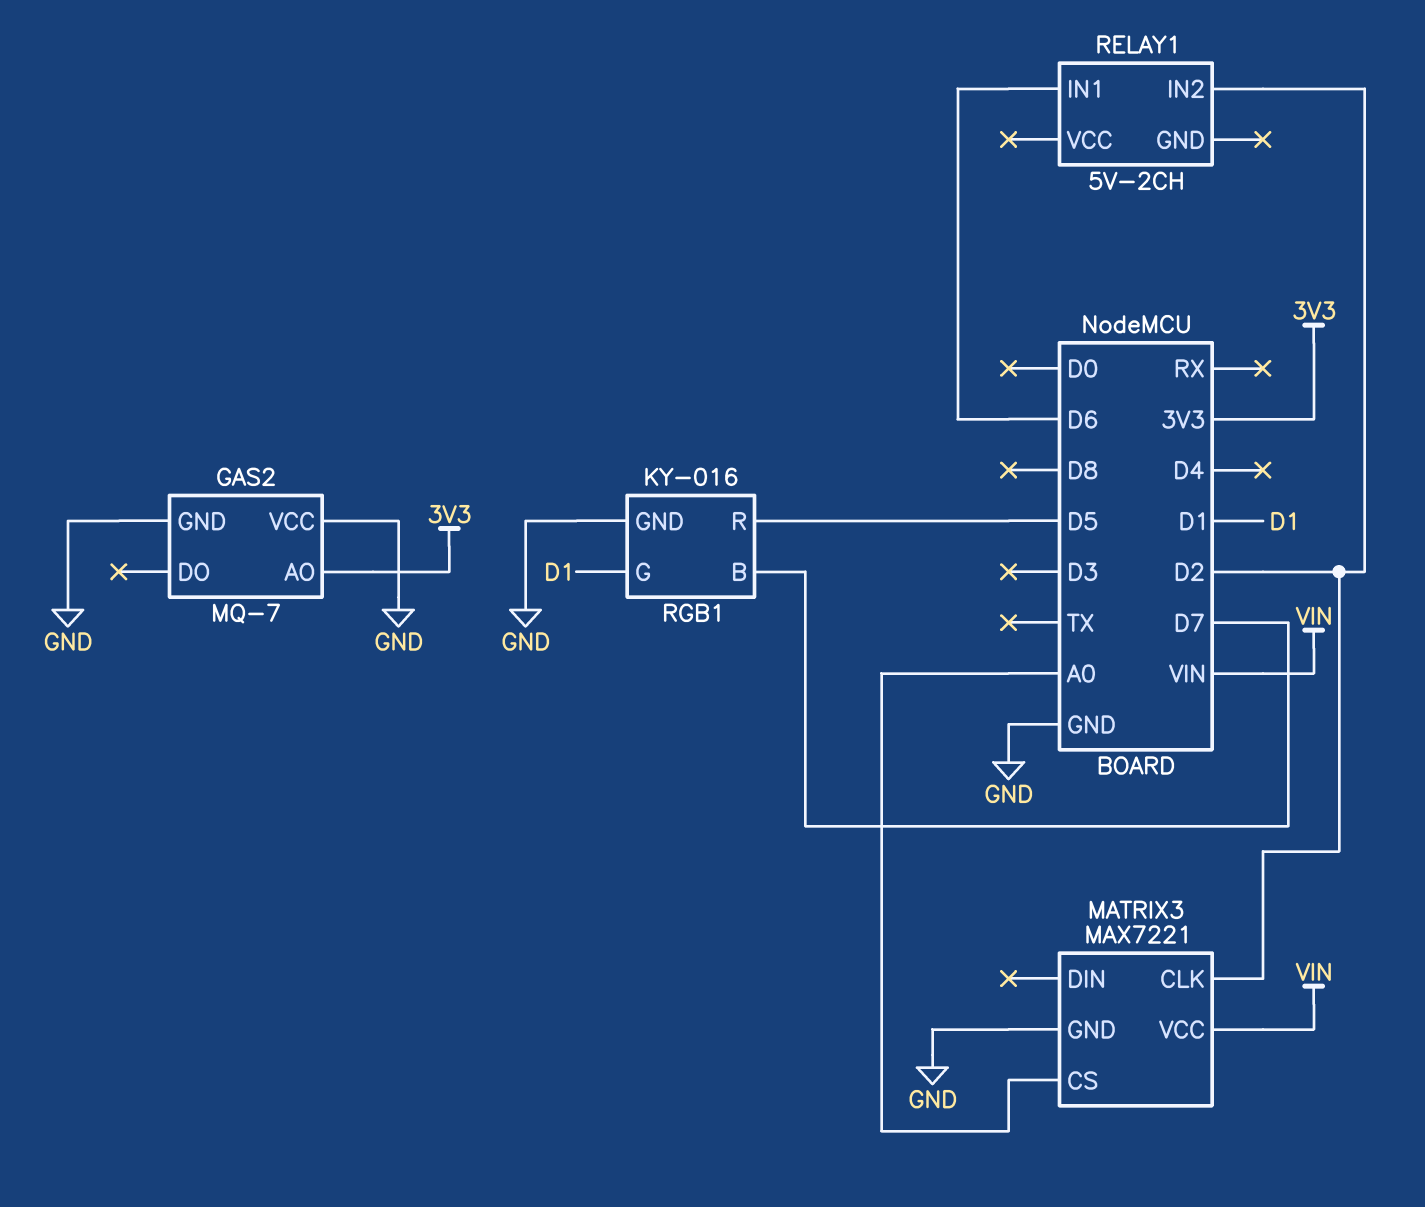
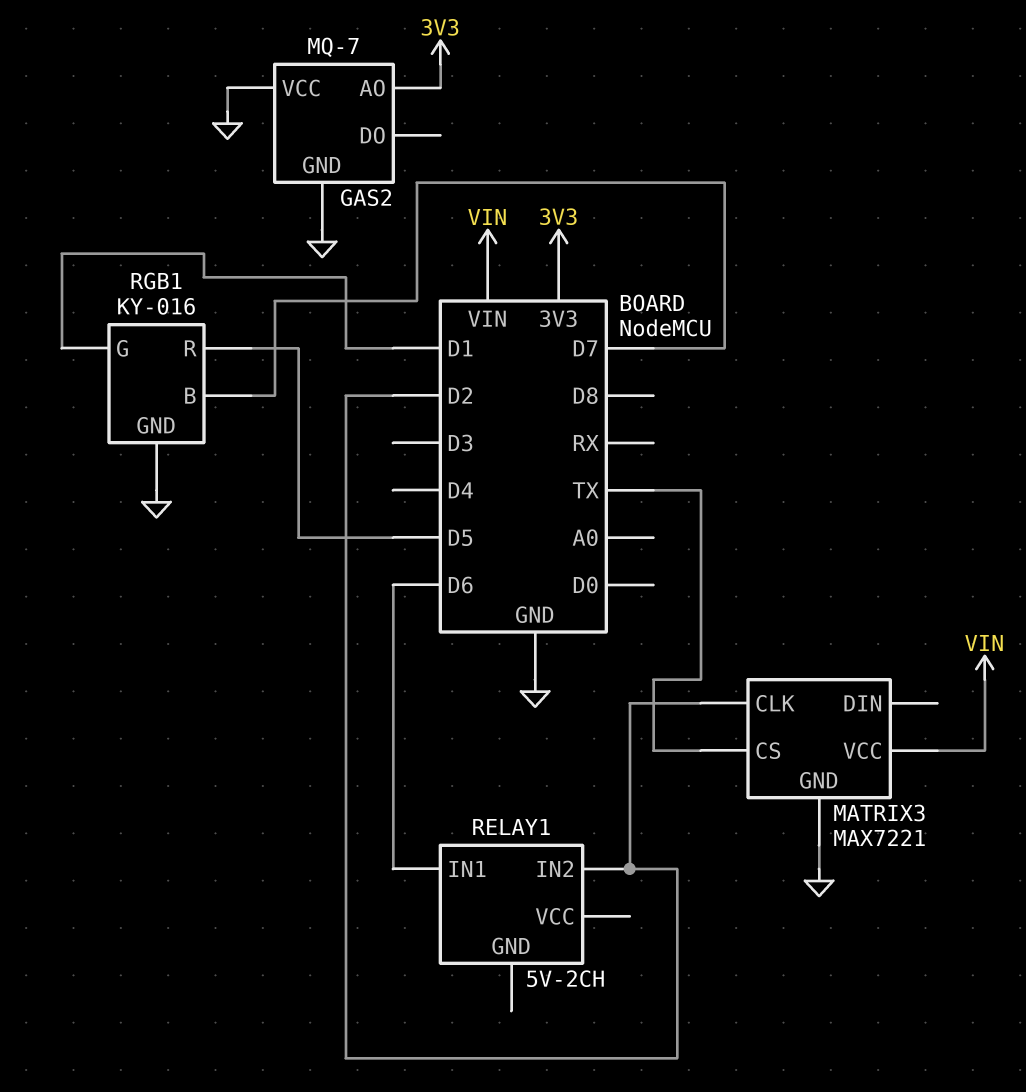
MATRIX3 pin CS: A0 -> TX

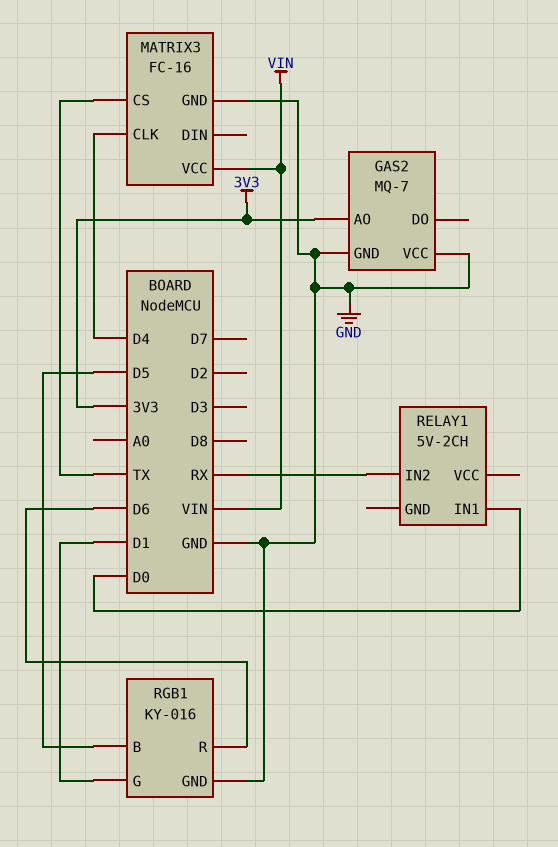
MATRIX3: MAX7221 -> FC-16
MATRIX3 pin CLK: D2 -> D4
RELAY1 pin IN1: D6 -> D0
RELAY1 pin IN2: D2 -> RX
RGB1 pin B: D7 -> D5
RGB1 pin R: D5 -> D6

